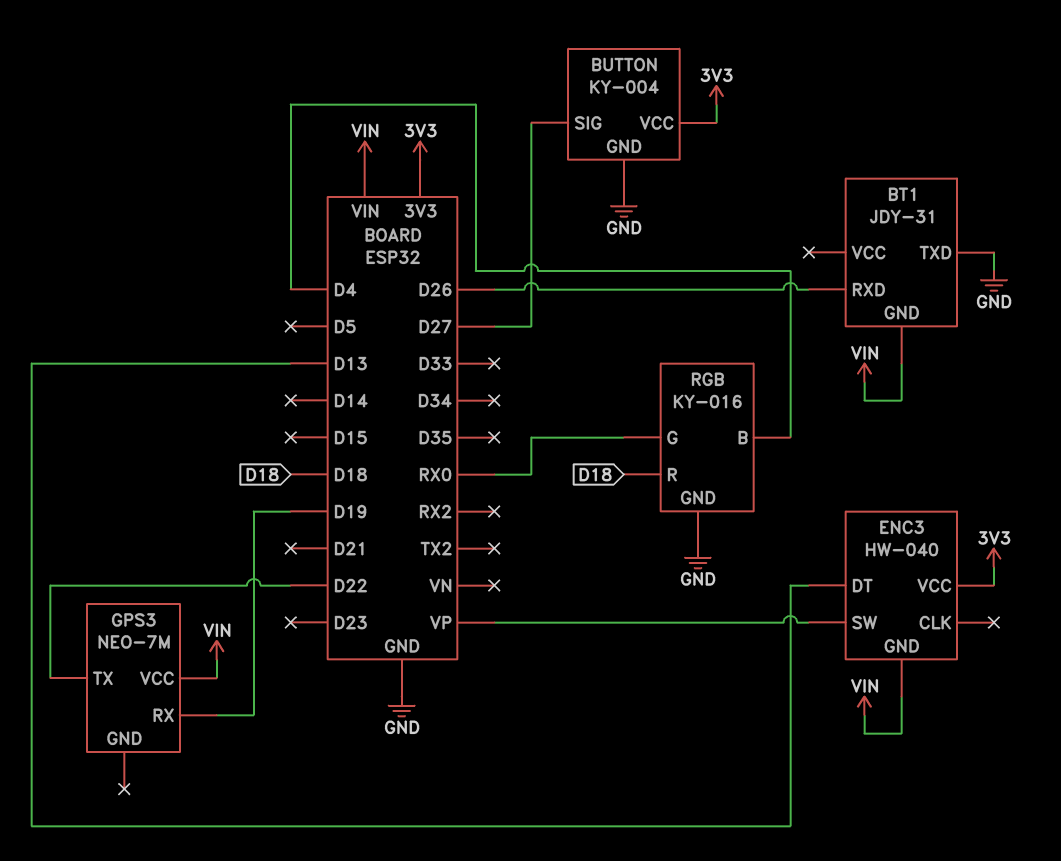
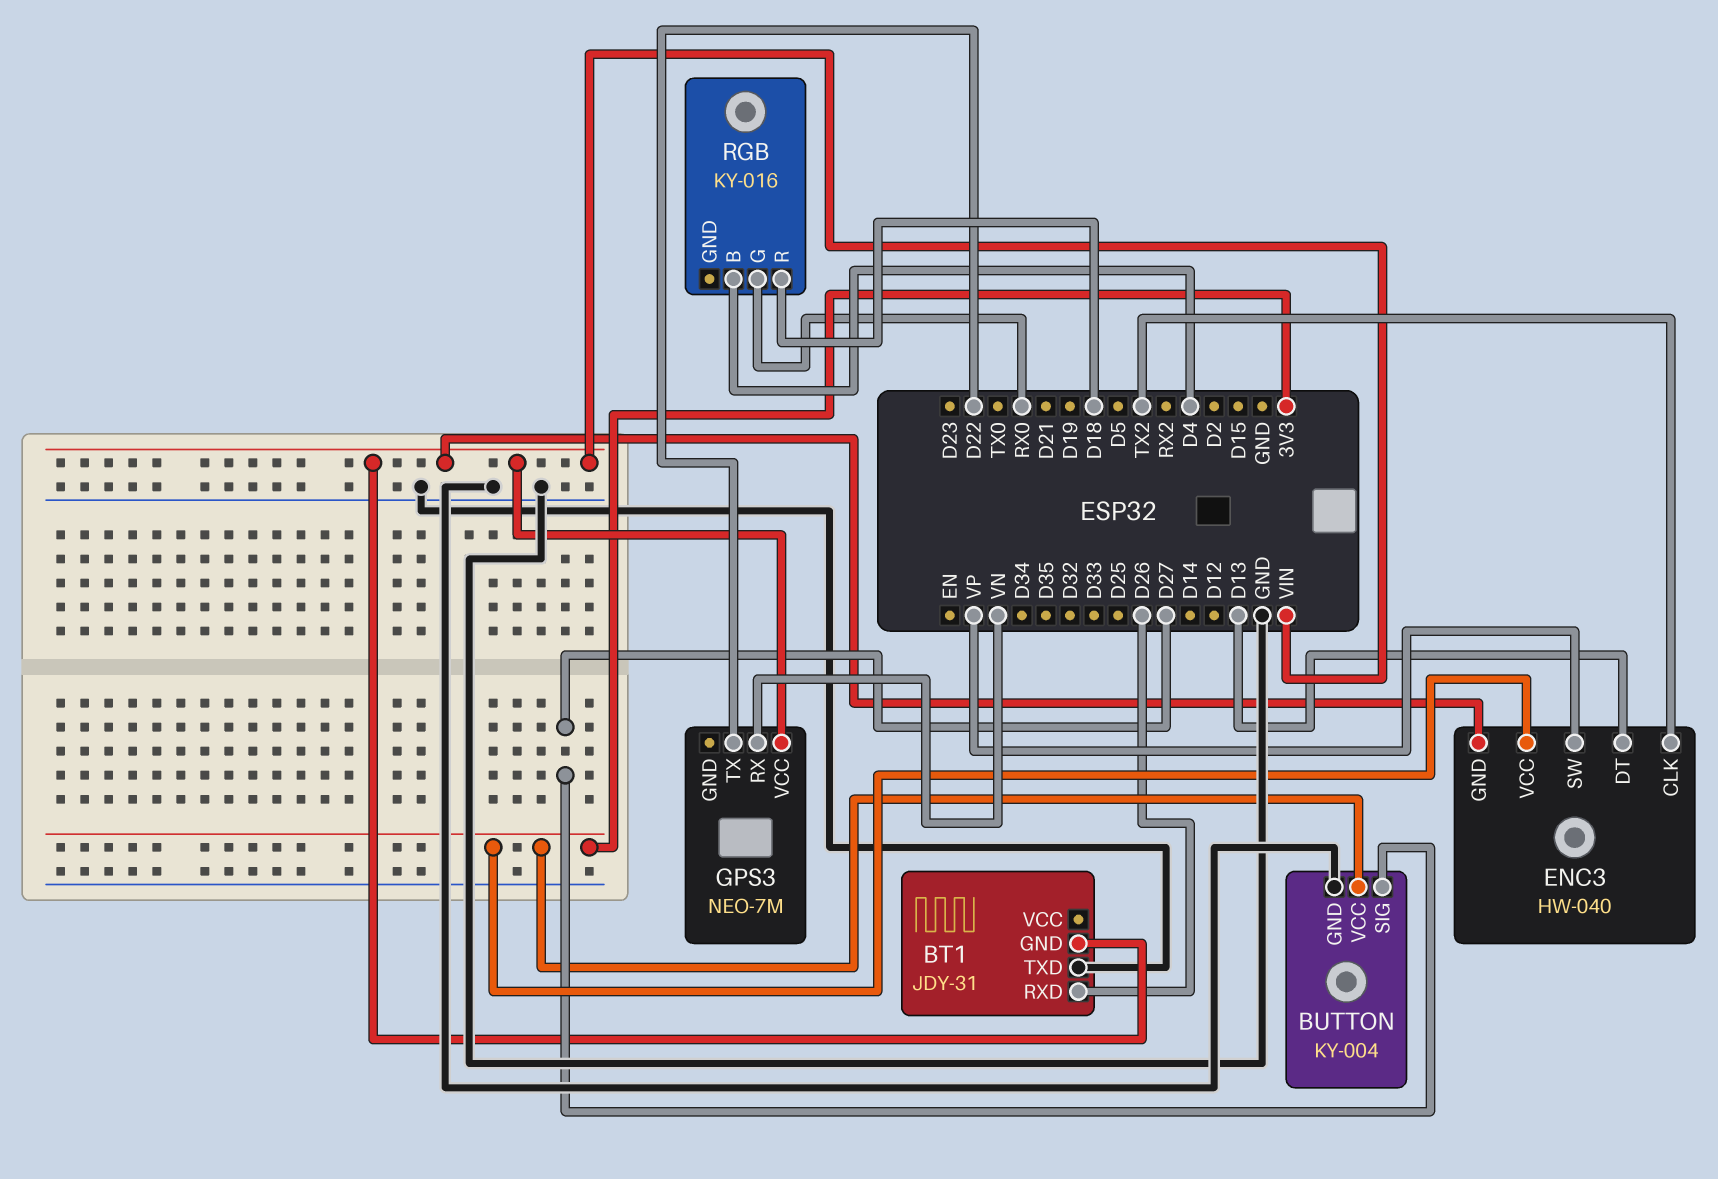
ENC3 pin CLK: none -> TX2
GPS3 pin RX: D19 -> VN
RGB pin GND: GND -> none

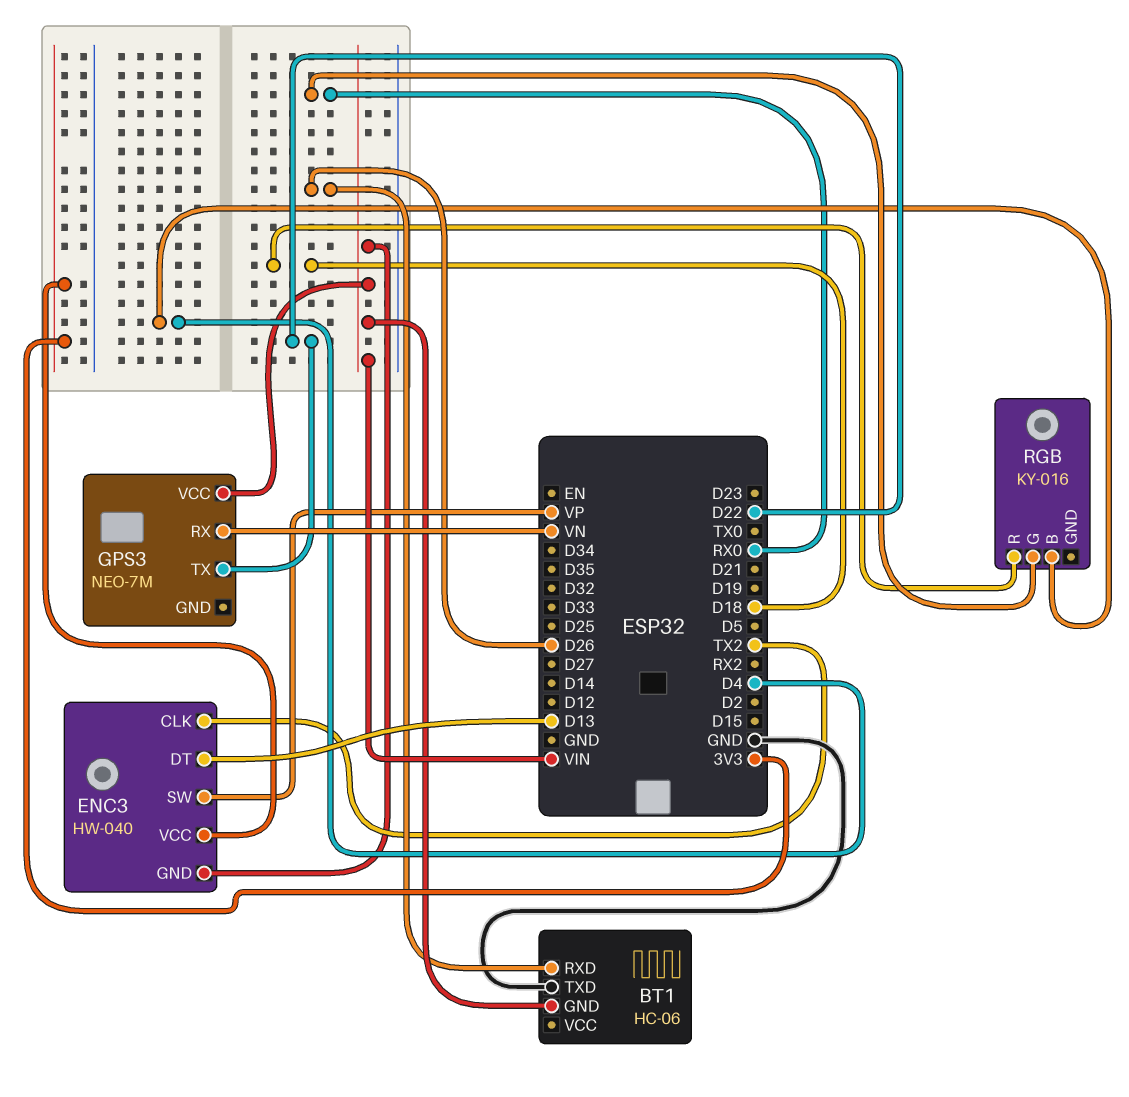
BT1: JDY-31 -> HC-06
BUTTON: KY-004 -> none
BUTTON pin GND: GND -> none
BUTTON pin SIG: D27 -> none
BUTTON pin VCC: 3V3 -> none

